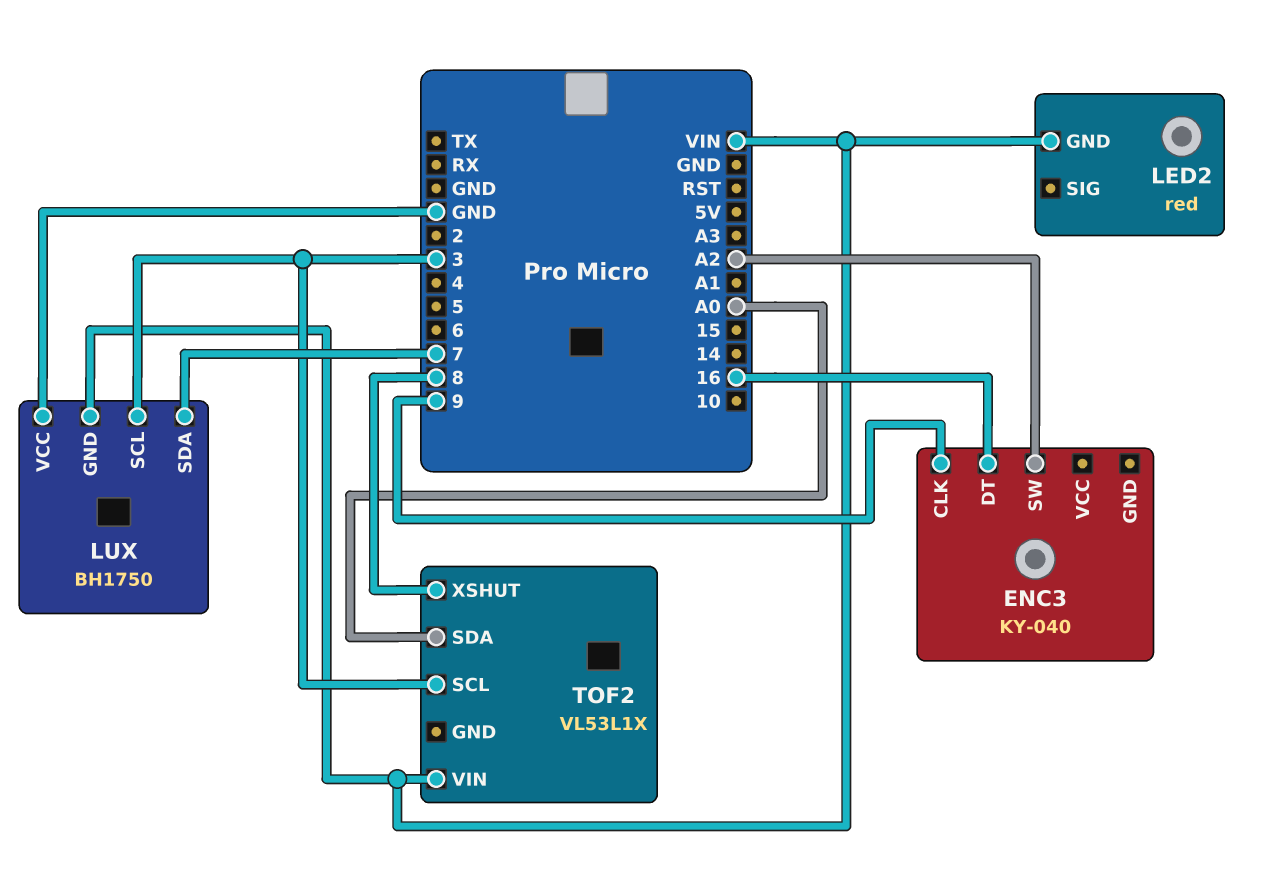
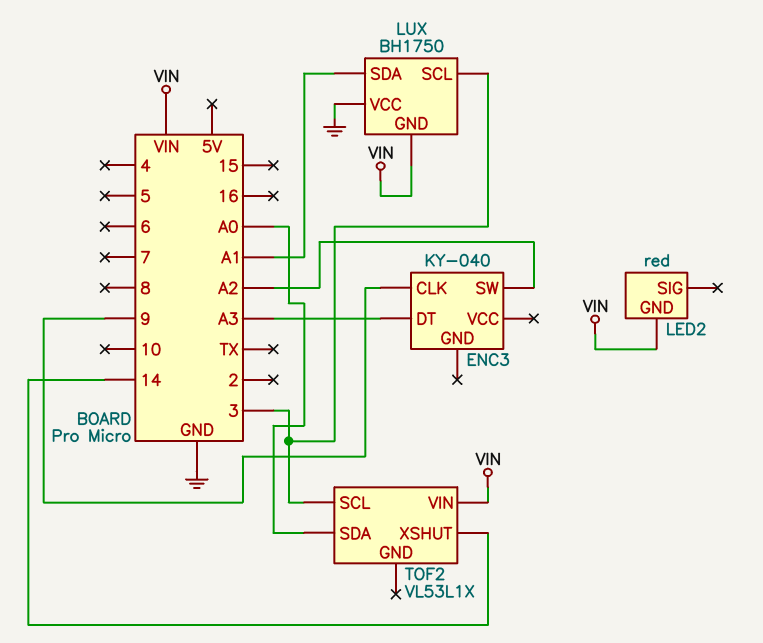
ENC3 pin DT: 16 -> A3
LUX pin SDA: 7 -> A1
TOF2 pin XSHUT: 8 -> 14

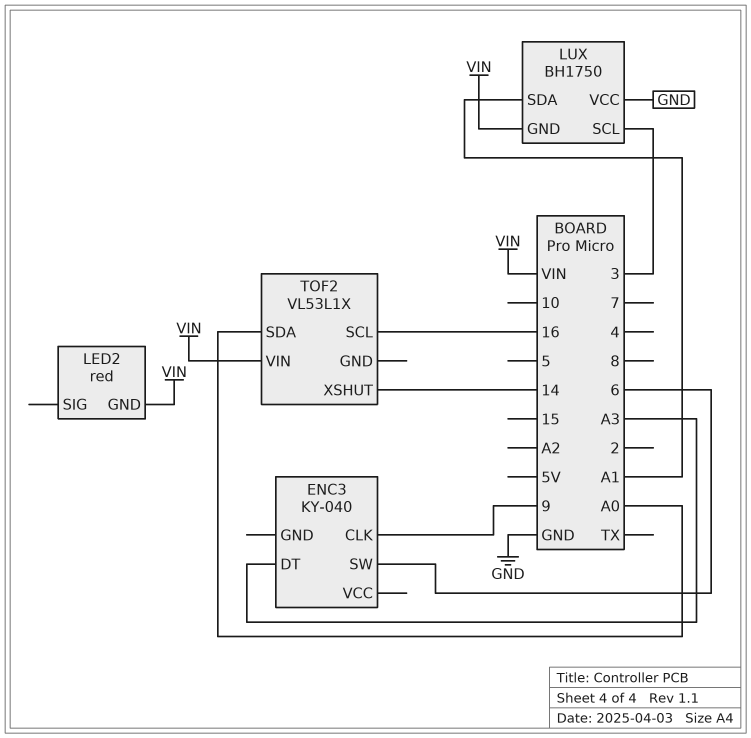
ENC3 pin SW: A2 -> 6
TOF2 pin SCL: 3 -> 16

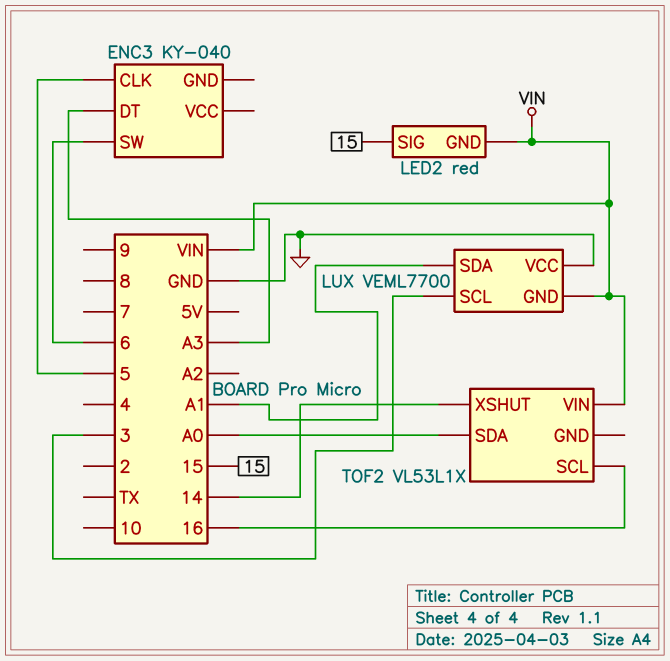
ENC3 pin CLK: 9 -> 5
LED2 pin SIG: none -> 15
LUX: BH1750 -> VEML7700

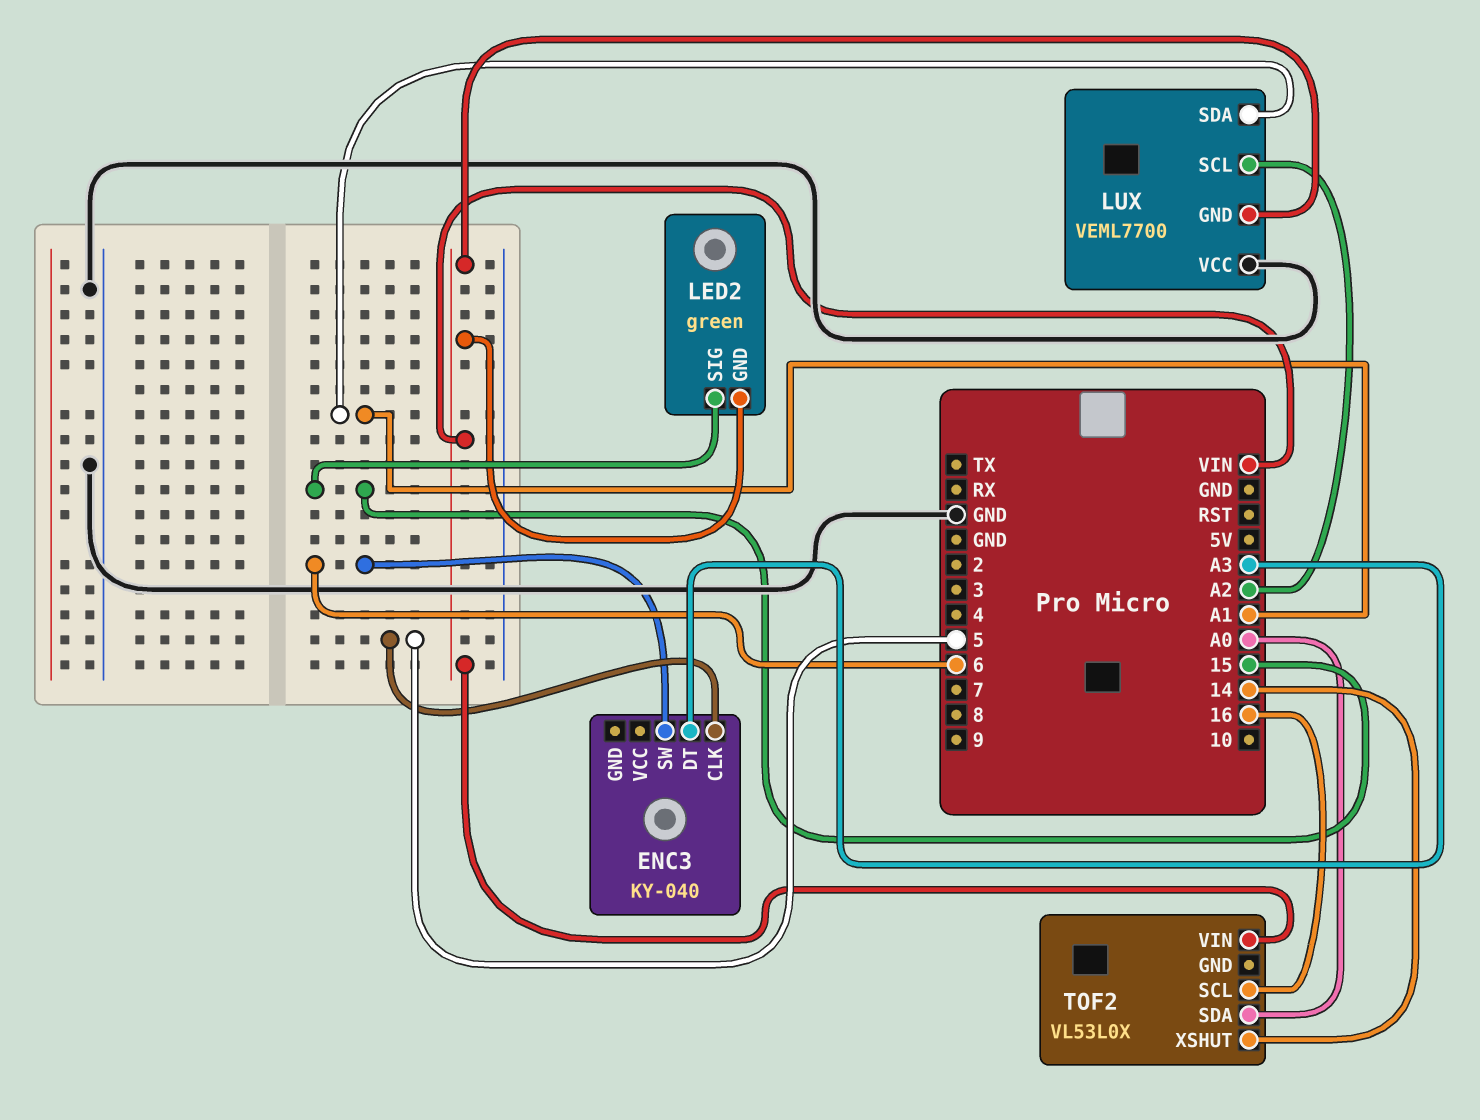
LED2: red -> green
LUX pin SCL: 3 -> A2
TOF2: VL53L1X -> VL53L0X

